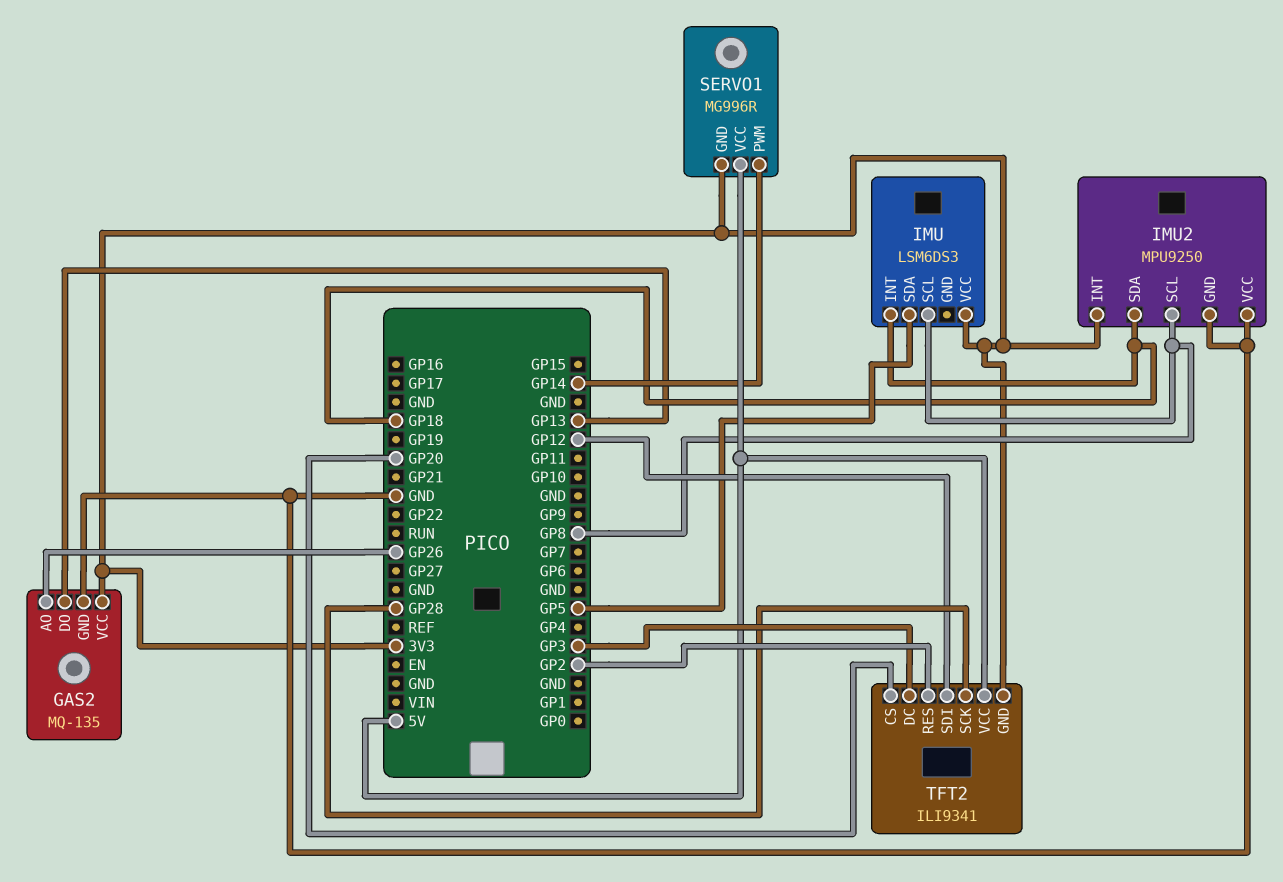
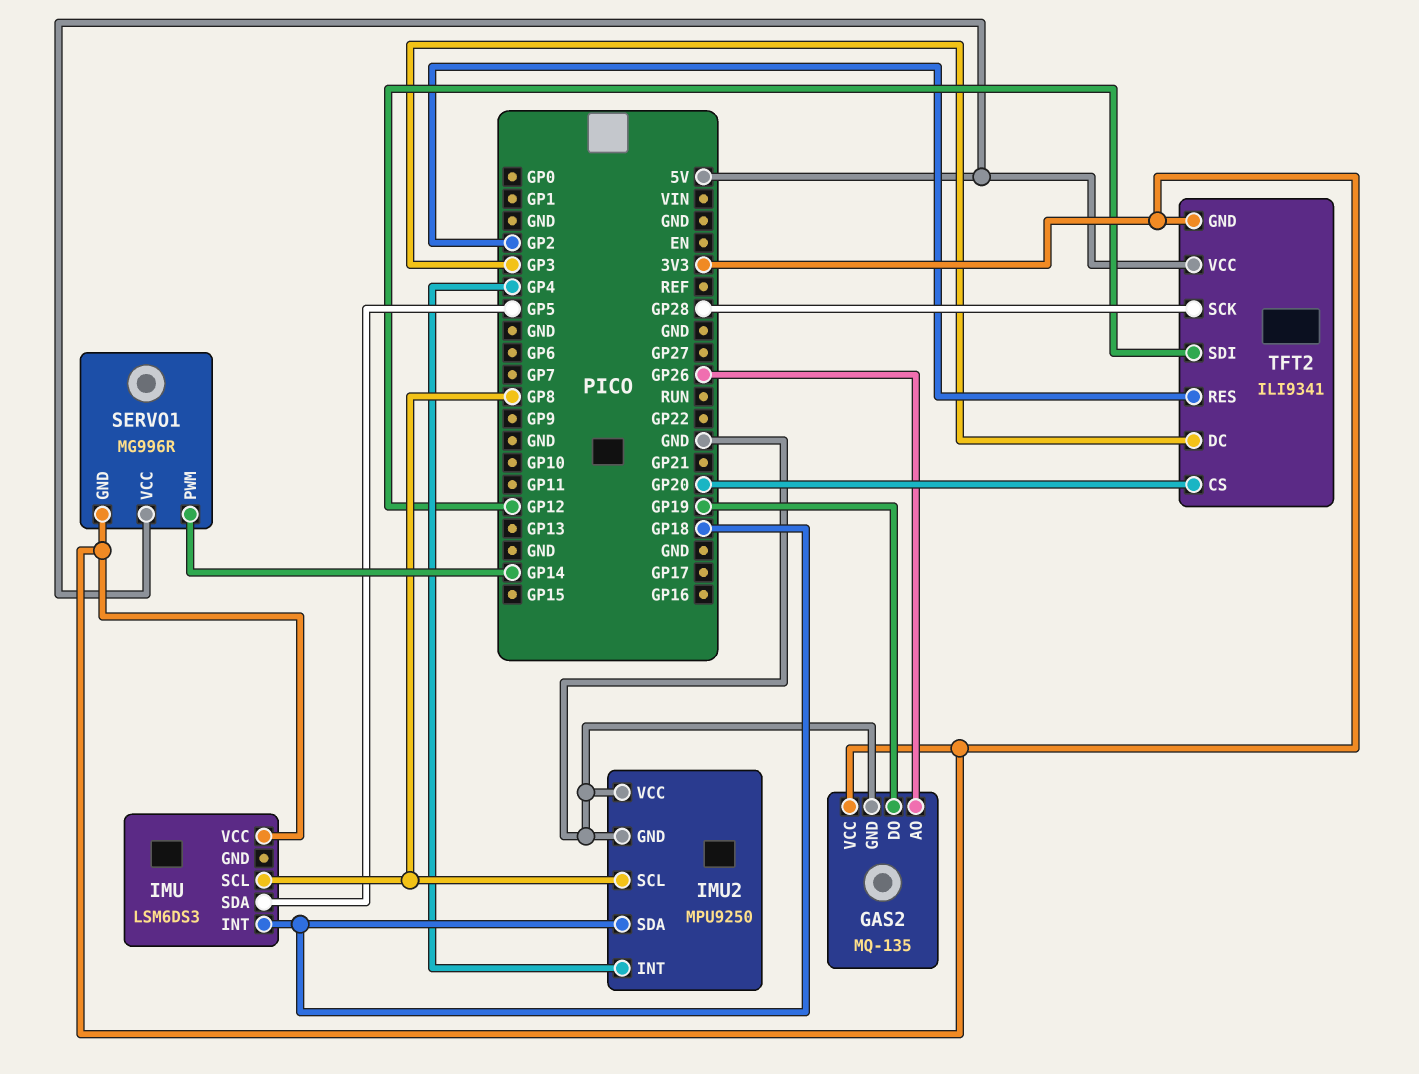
GAS2 pin DO: GP13 -> GP19
IMU2 pin INT: 3V3 -> GP4

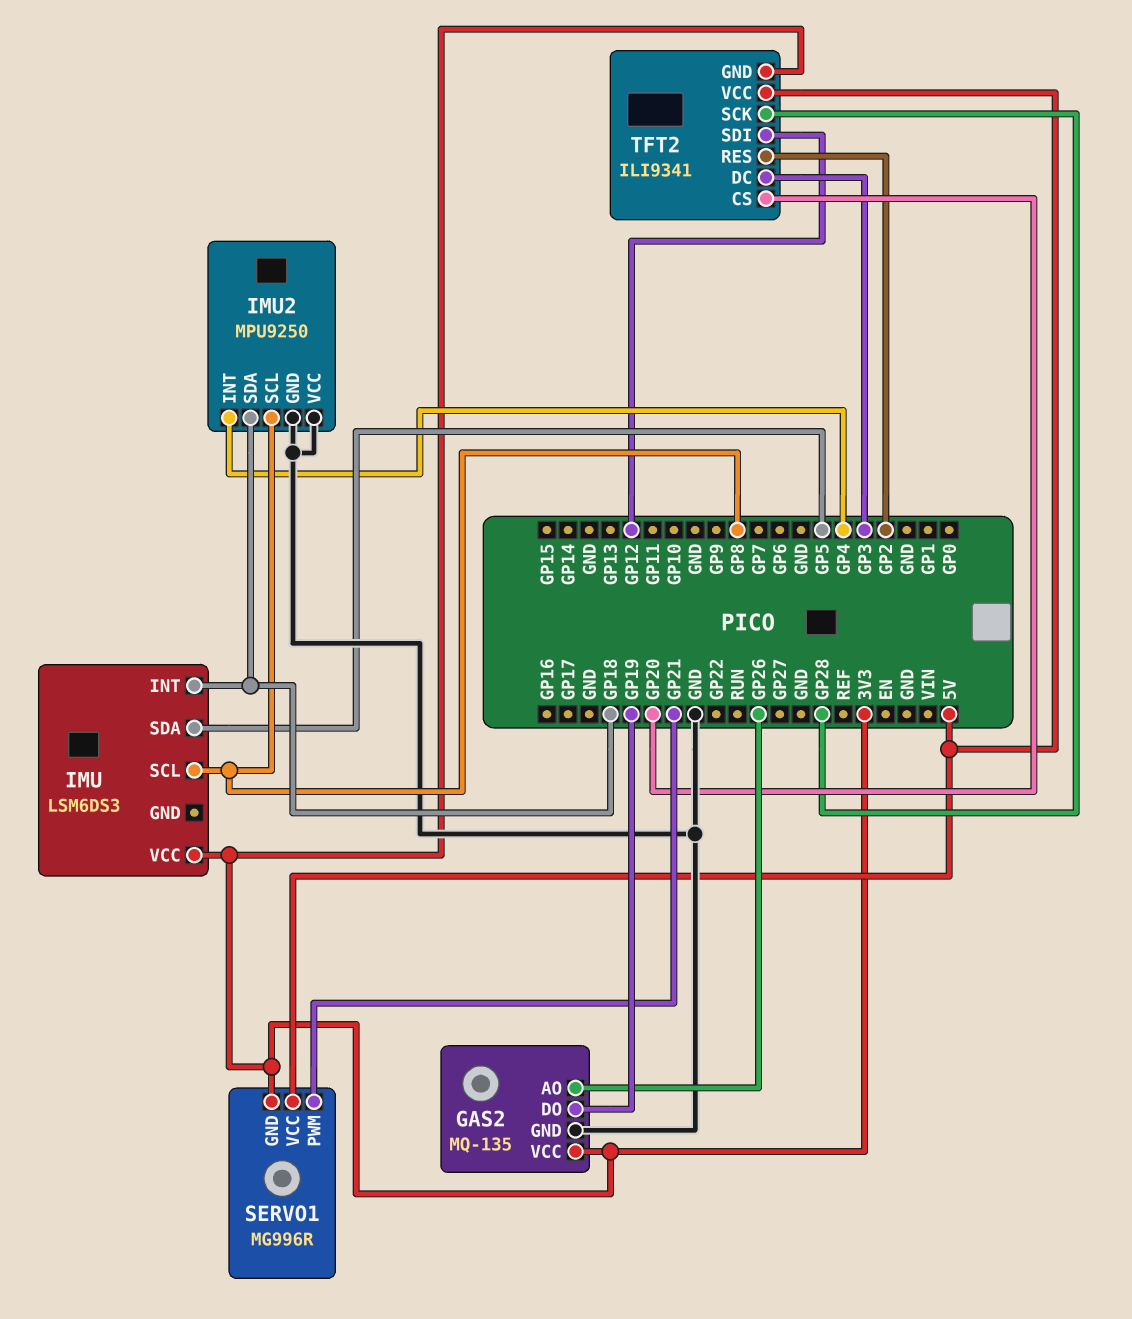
SERVO1 pin PWM: GP14 -> GP21

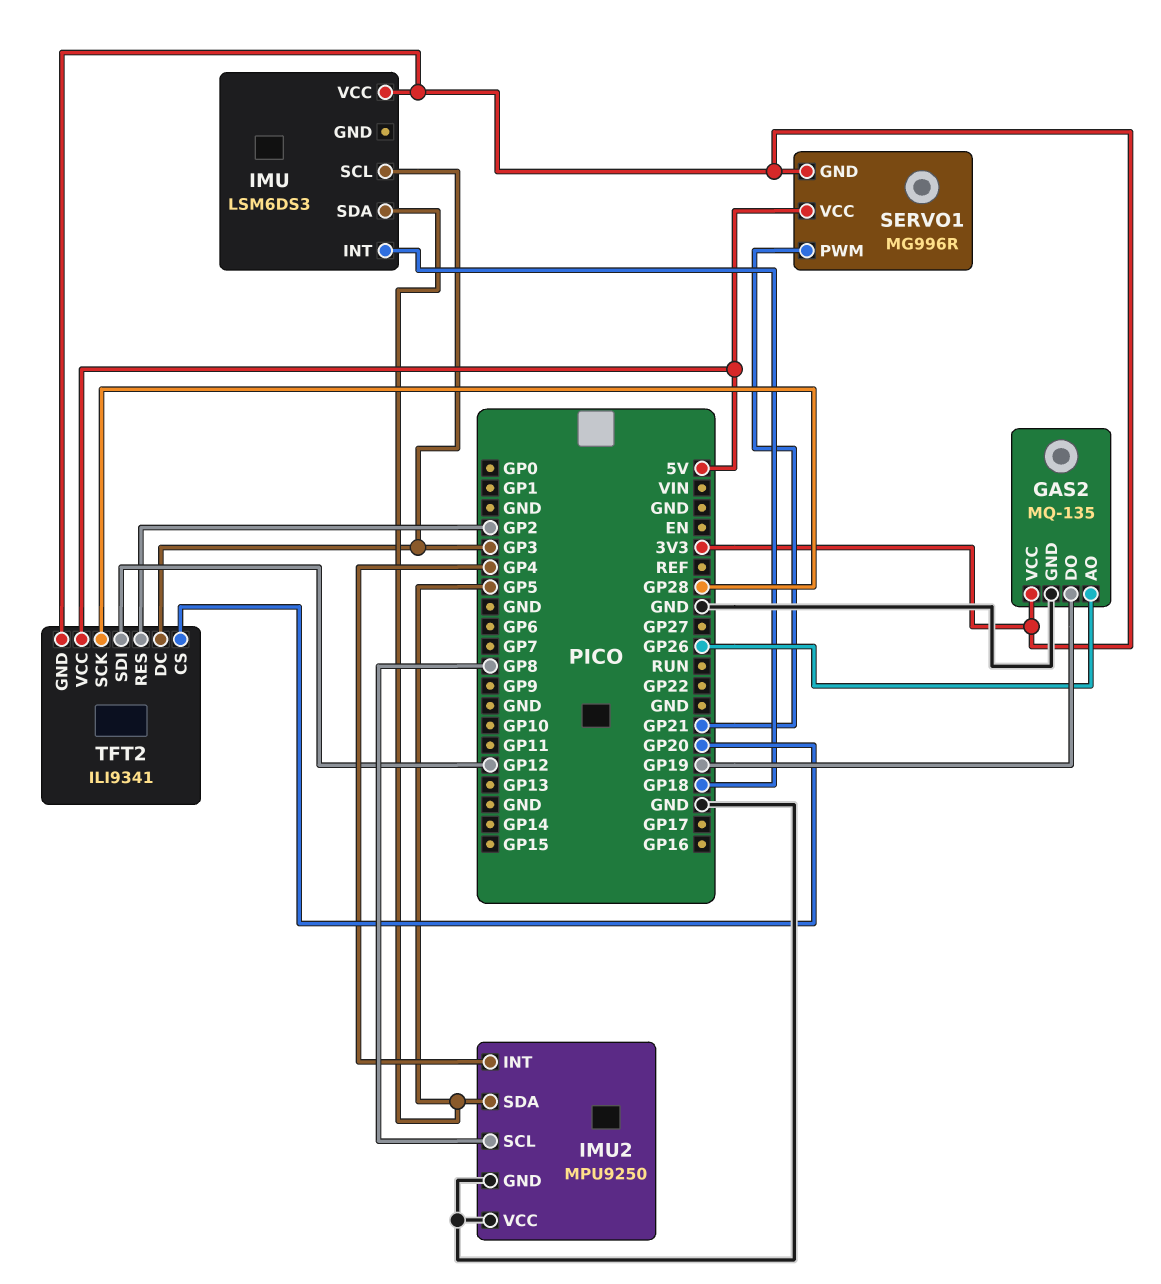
IMU pin SCL: GP8 -> GP3
IMU2 pin SDA: GP18 -> GP5

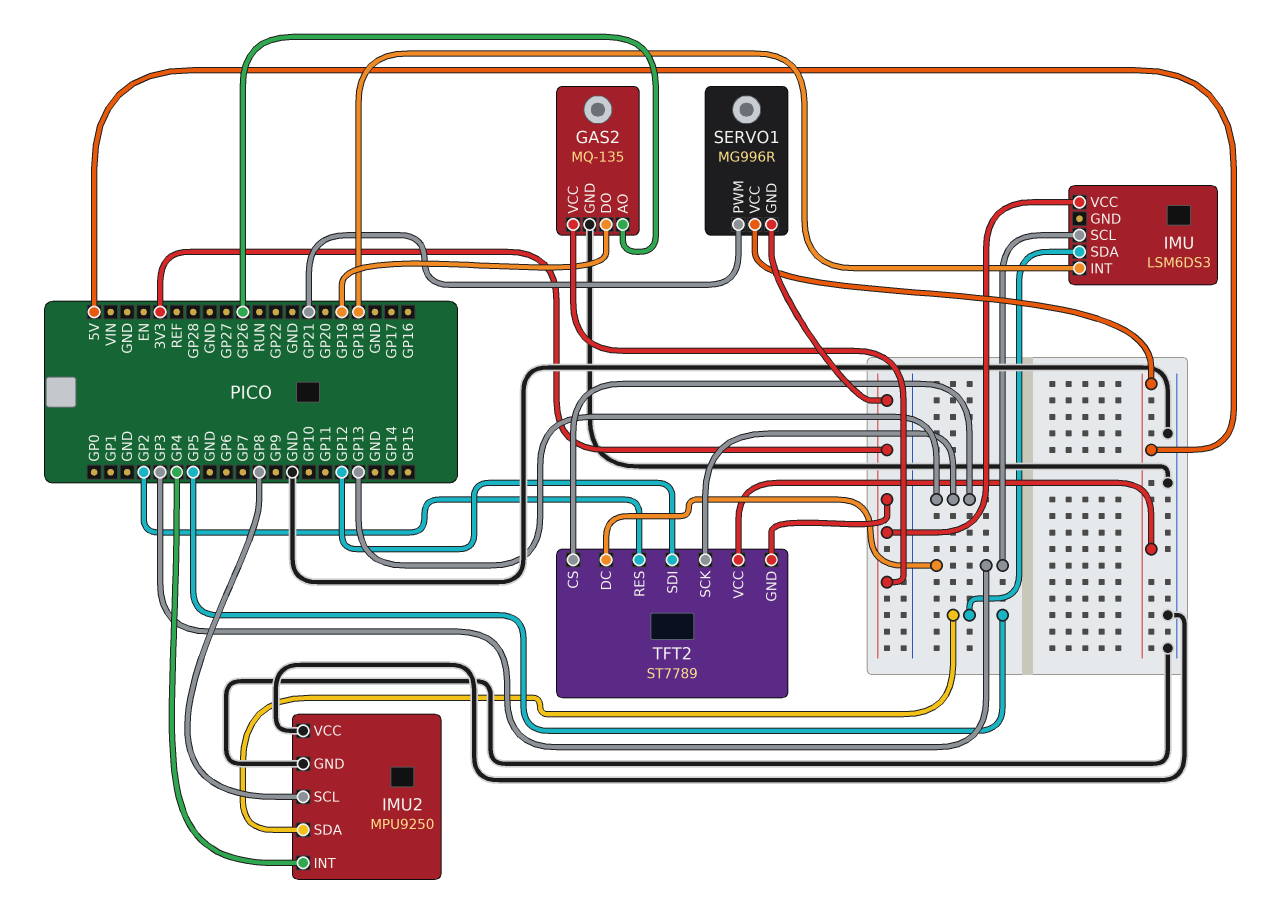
TFT2: ILI9341 -> ST7789
TFT2 pin CS: GP20 -> GP13
TFT2 pin SCK: GP28 -> GP13

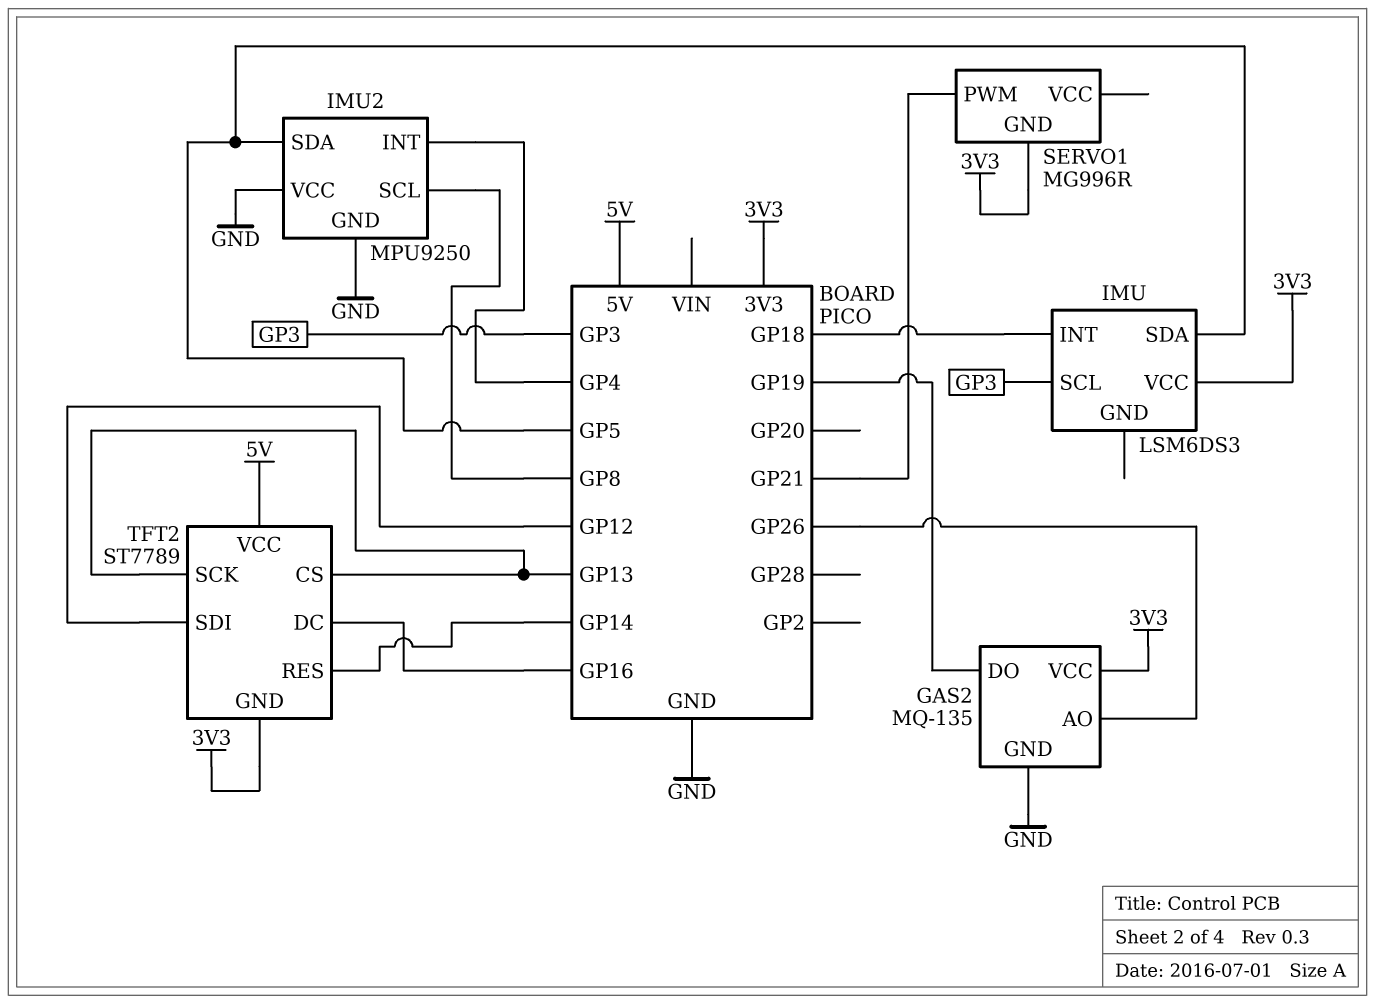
SERVO1 pin VCC: 5V -> none
TFT2 pin DC: GP3 -> GP16
TFT2 pin RES: GP2 -> GP14

